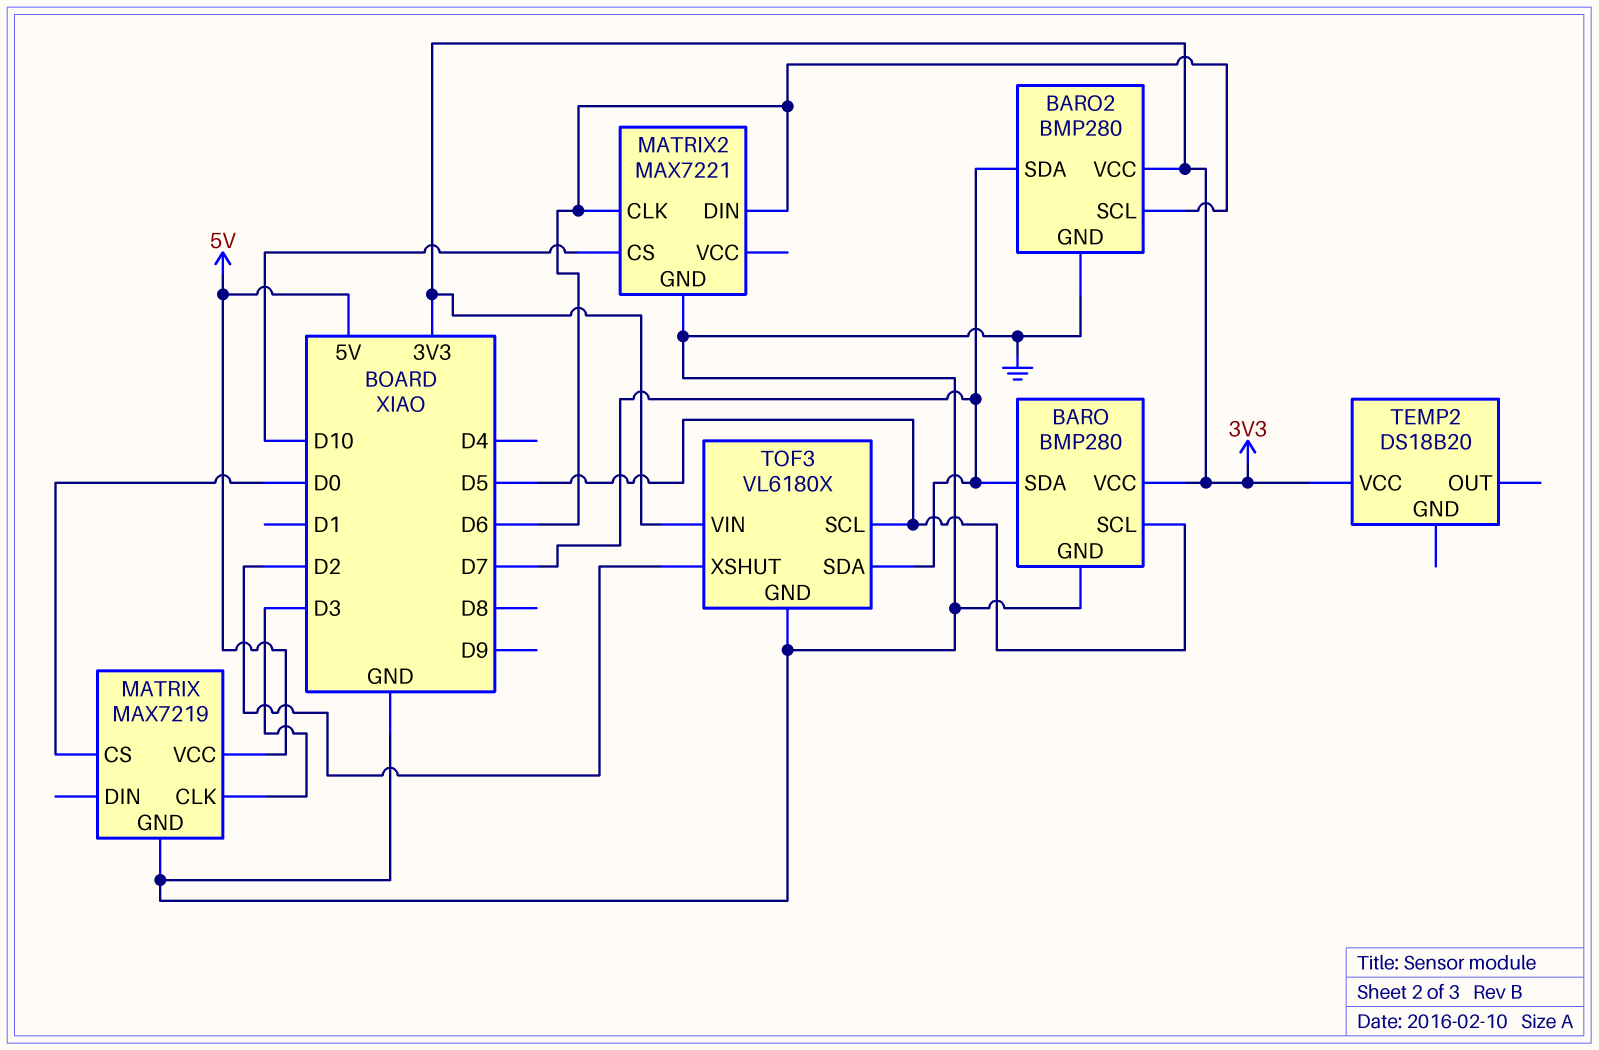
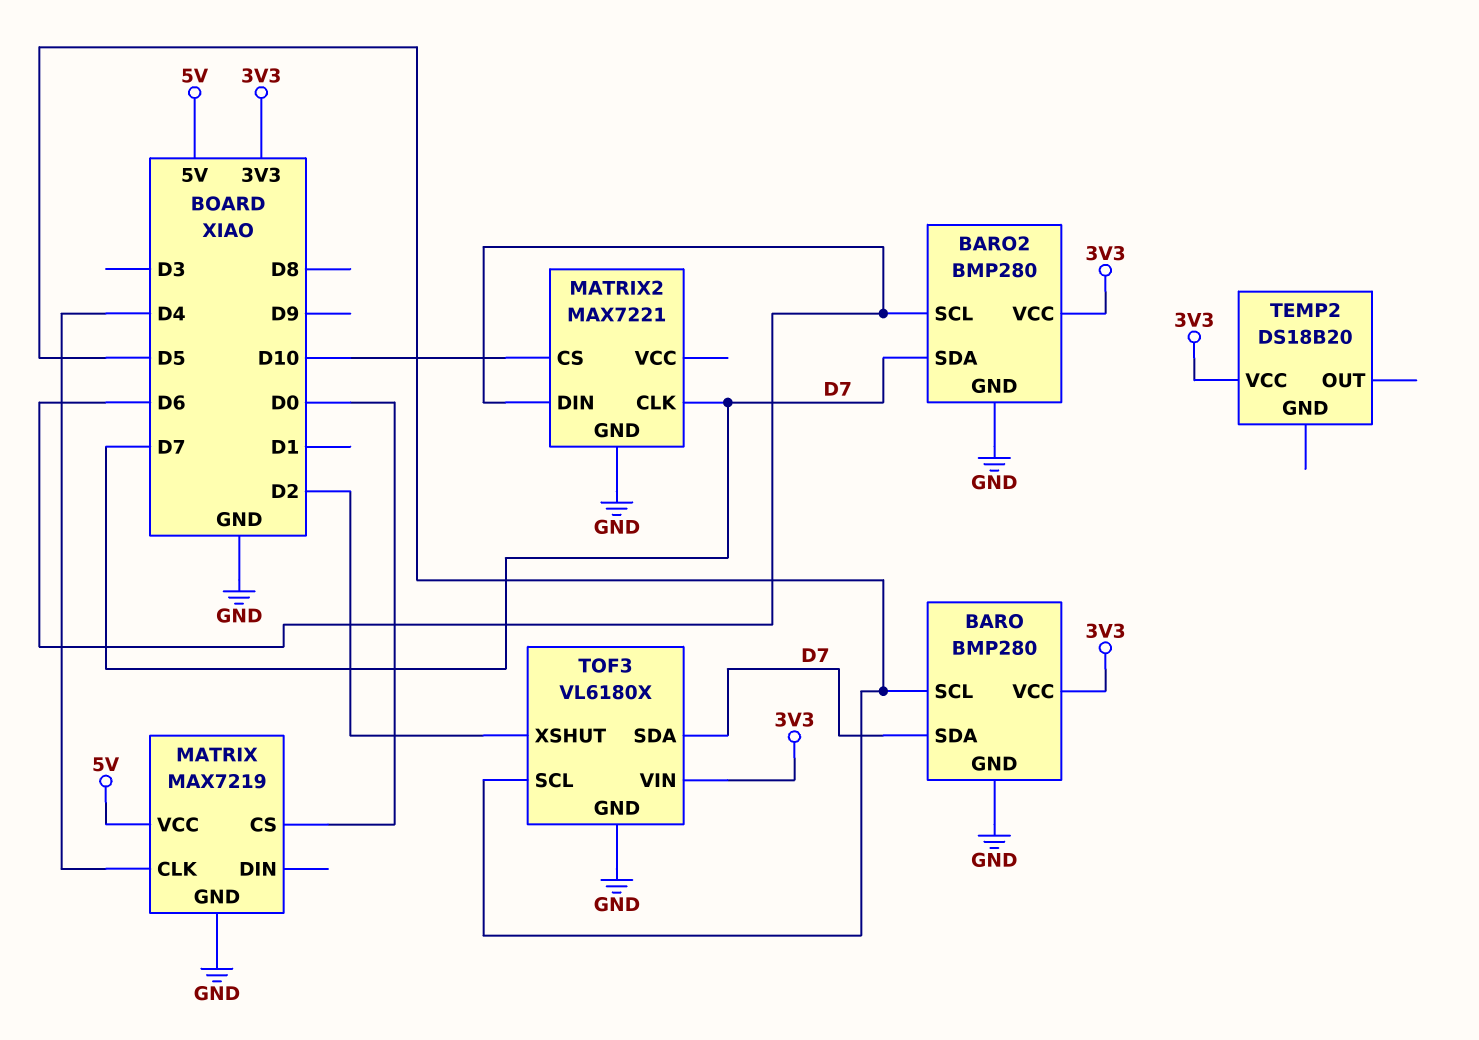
MATRIX pin CLK: D3 -> D4
MATRIX2 pin CLK: D6 -> D7

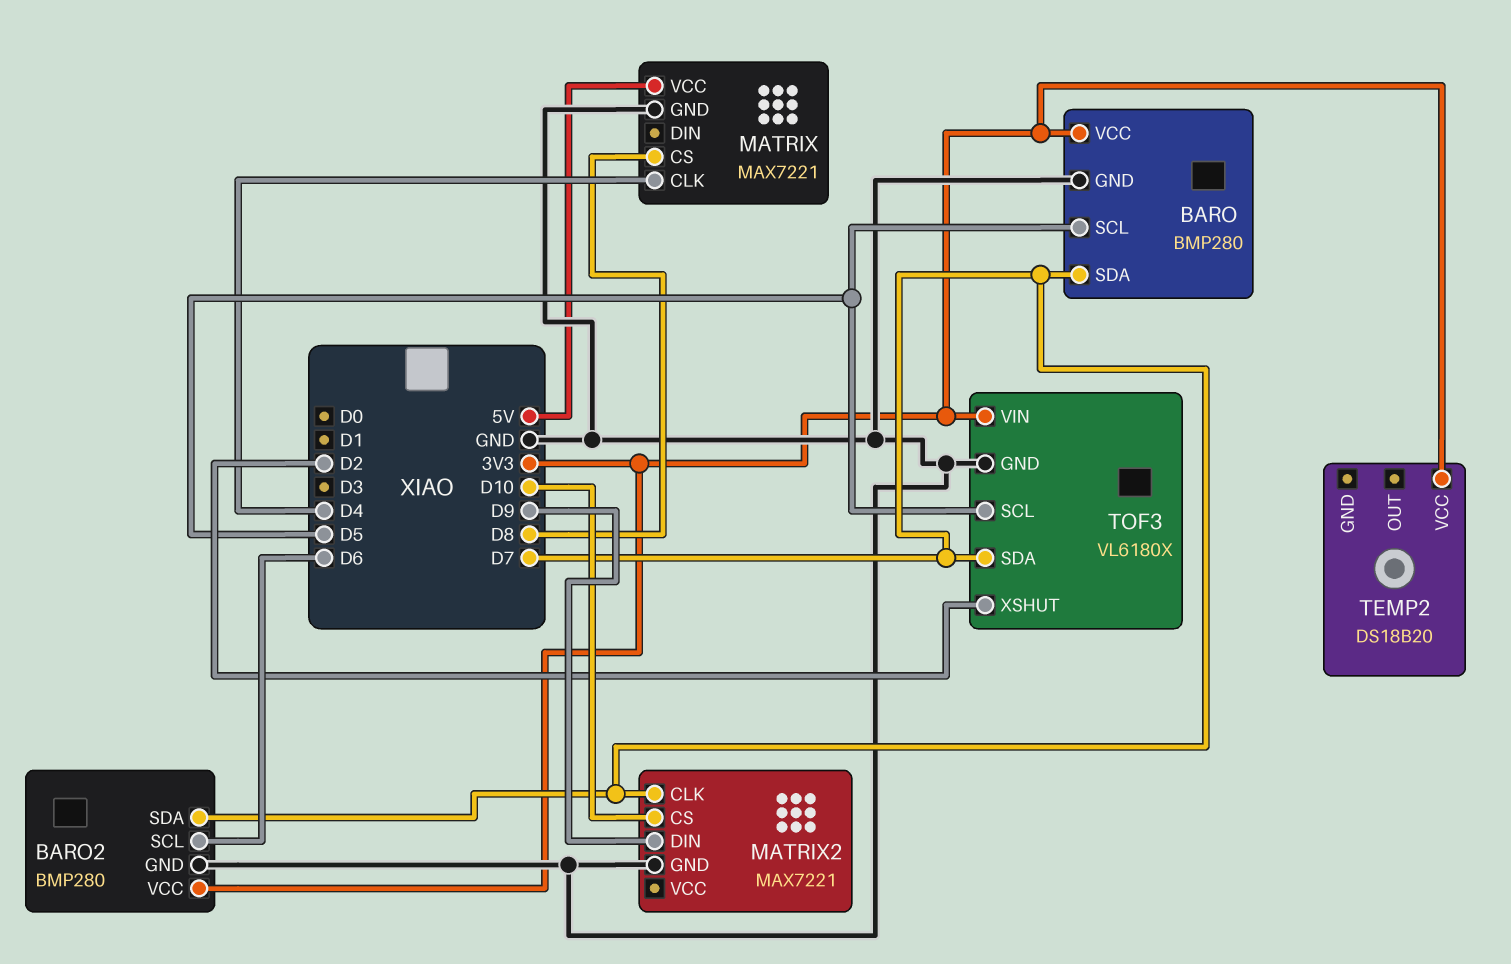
MATRIX: MAX7219 -> MAX7221
MATRIX pin CS: D0 -> D8
MATRIX2 pin DIN: D6 -> D9

